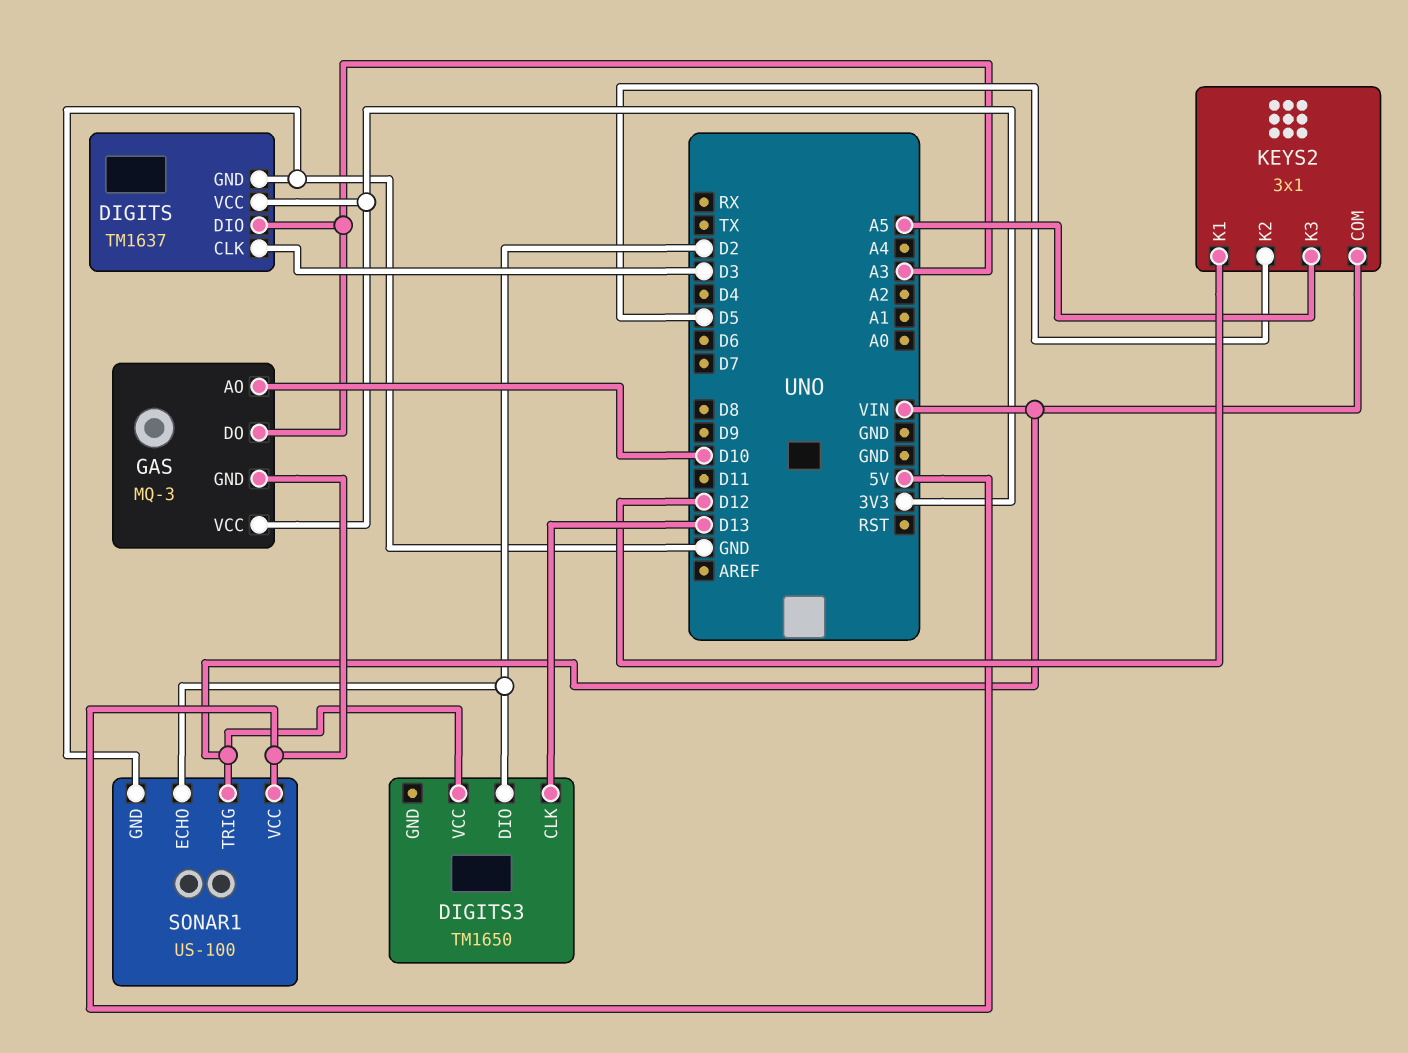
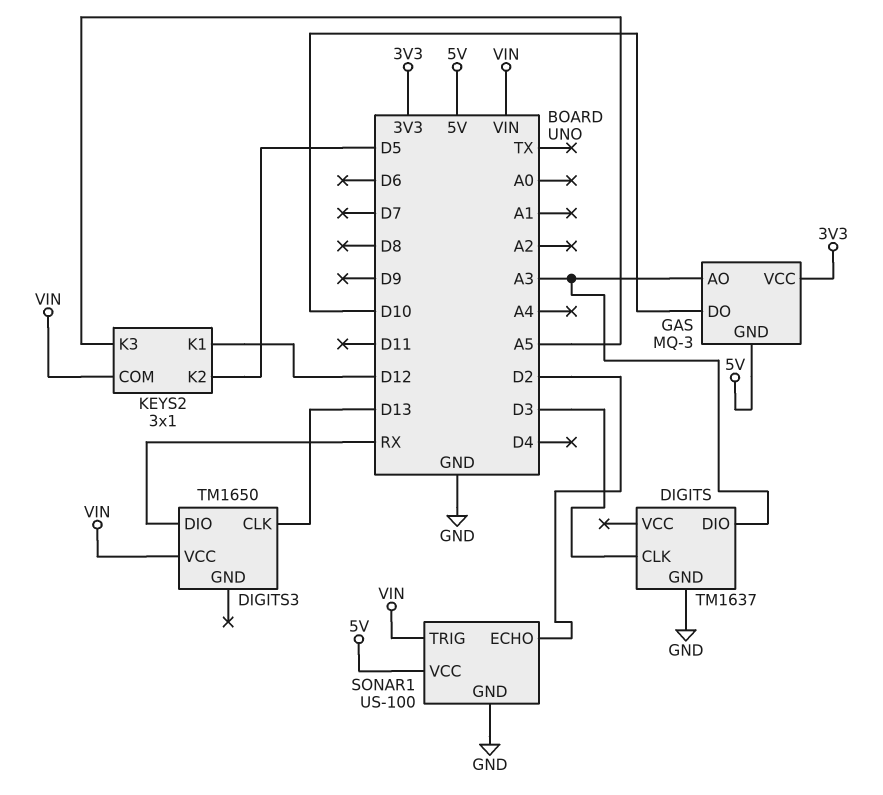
DIGITS pin VCC: 3V3 -> none
DIGITS3 pin DIO: D2 -> RX
GAS pin AO: D10 -> A3
GAS pin DO: A3 -> D10

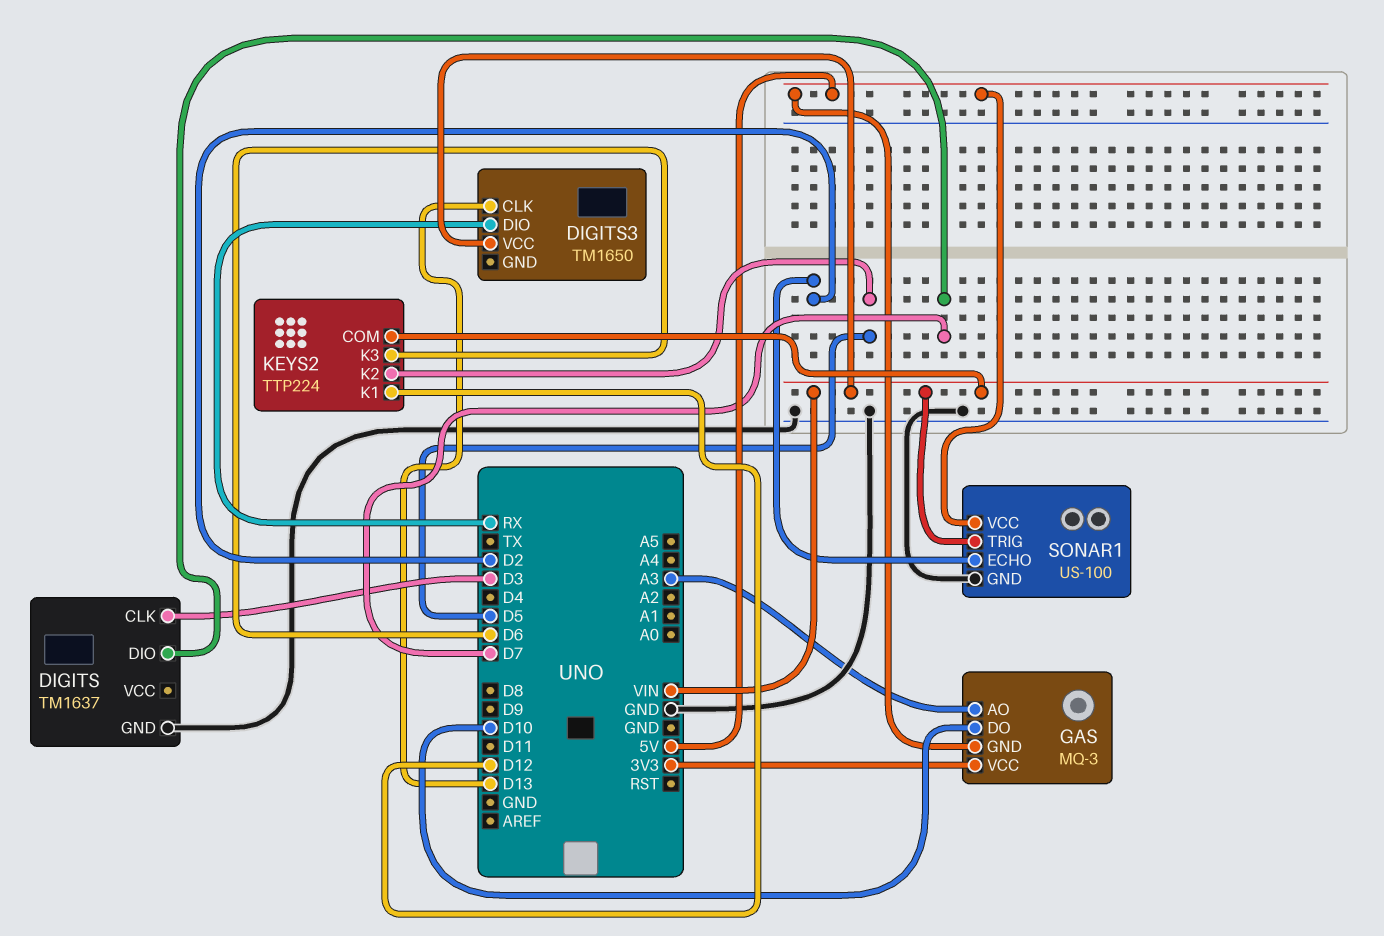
DIGITS pin DIO: A3 -> D7
KEYS2: 3x1 -> TTP224
KEYS2 pin K3: A5 -> D6

